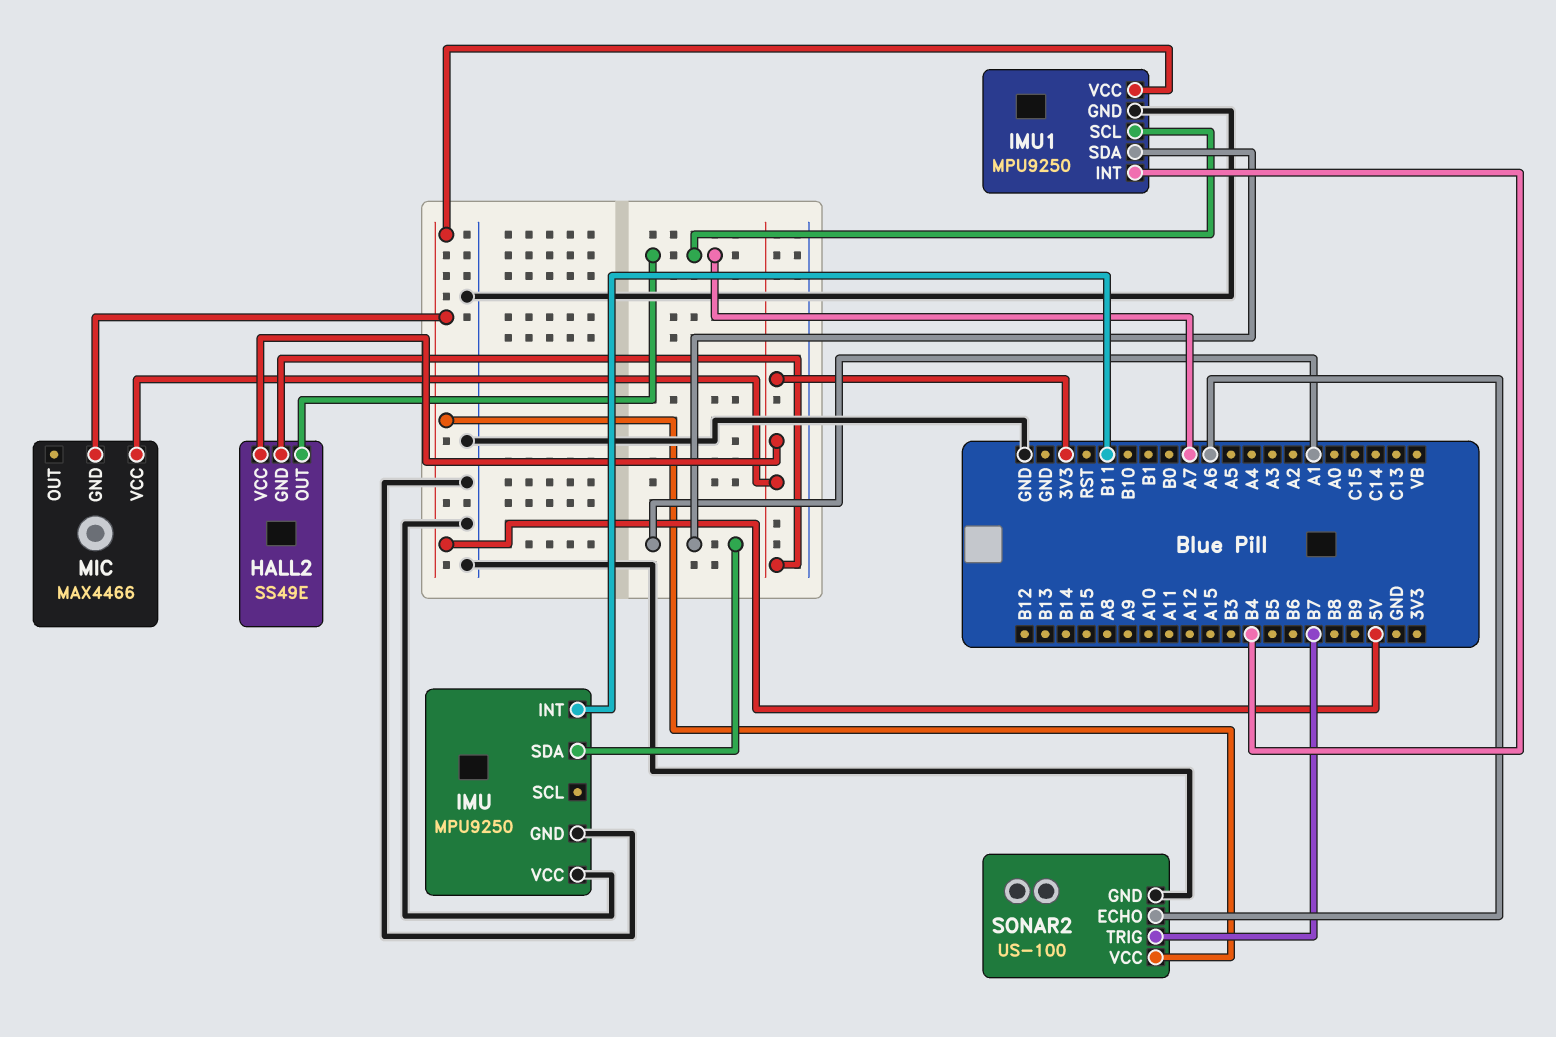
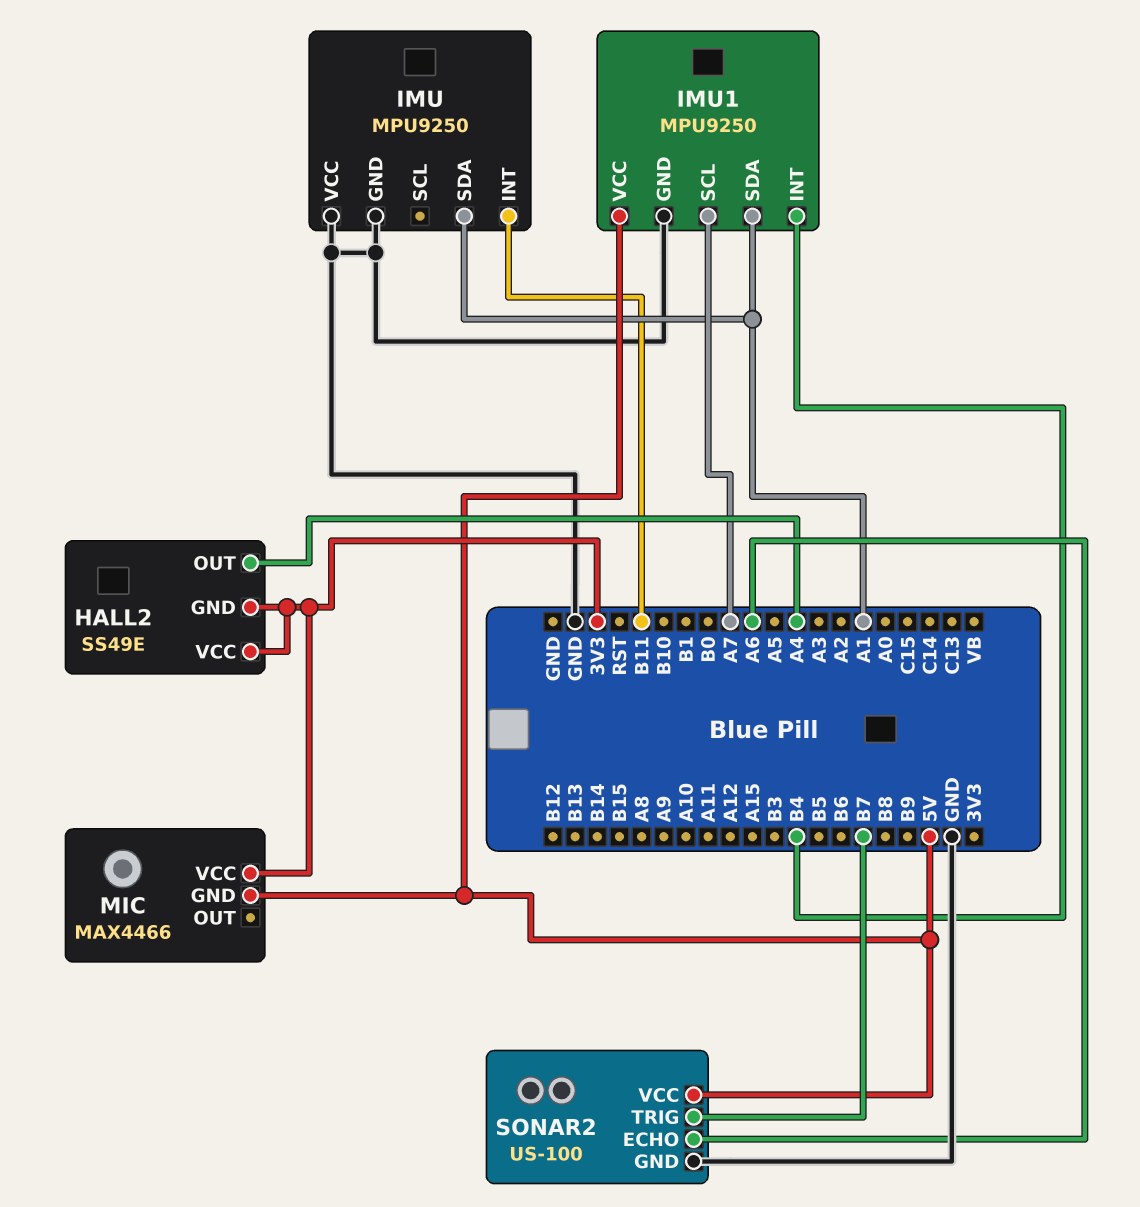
HALL2 pin OUT: A7 -> A4

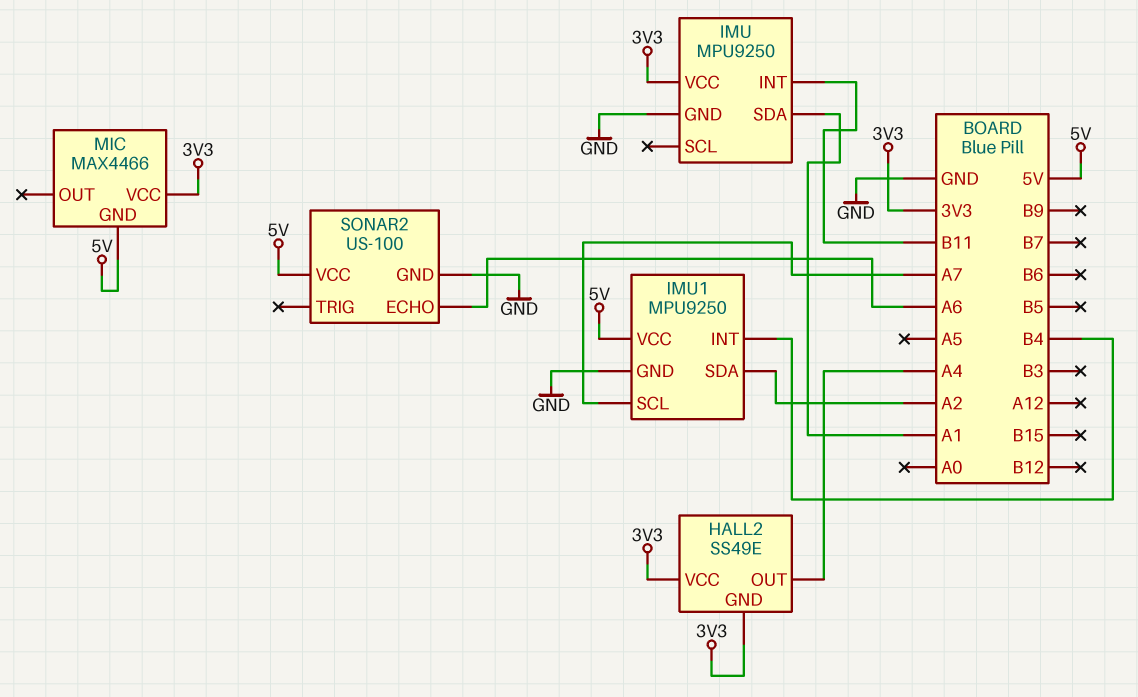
IMU pin VCC: GND -> 3V3
IMU1 pin SDA: A1 -> A2
SONAR2 pin TRIG: B7 -> none

